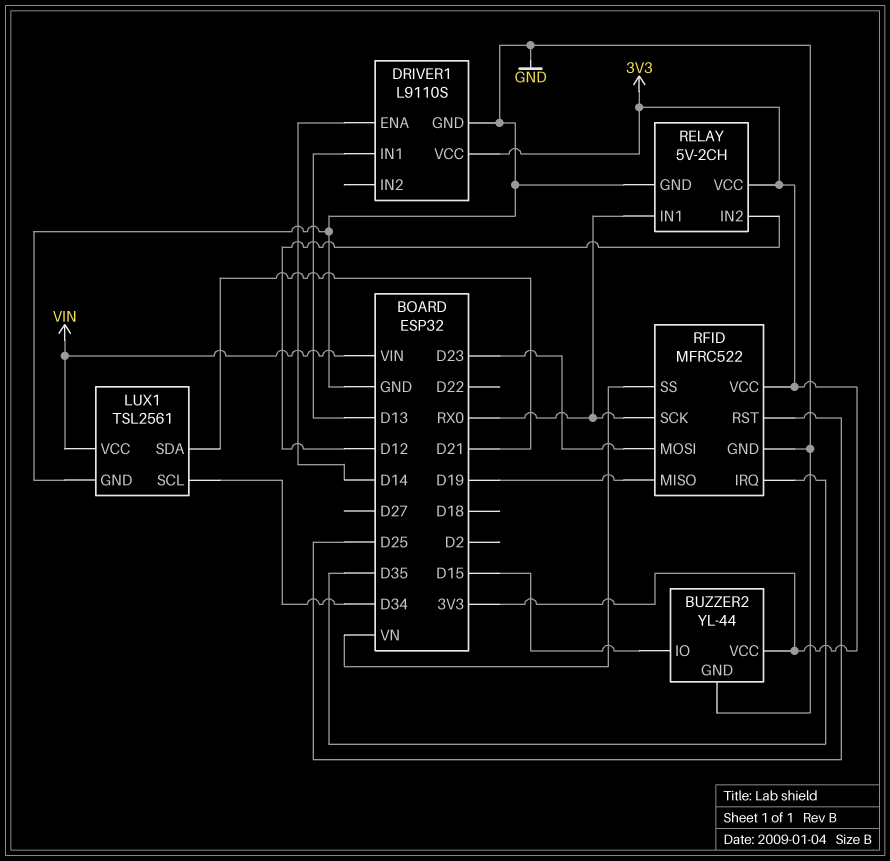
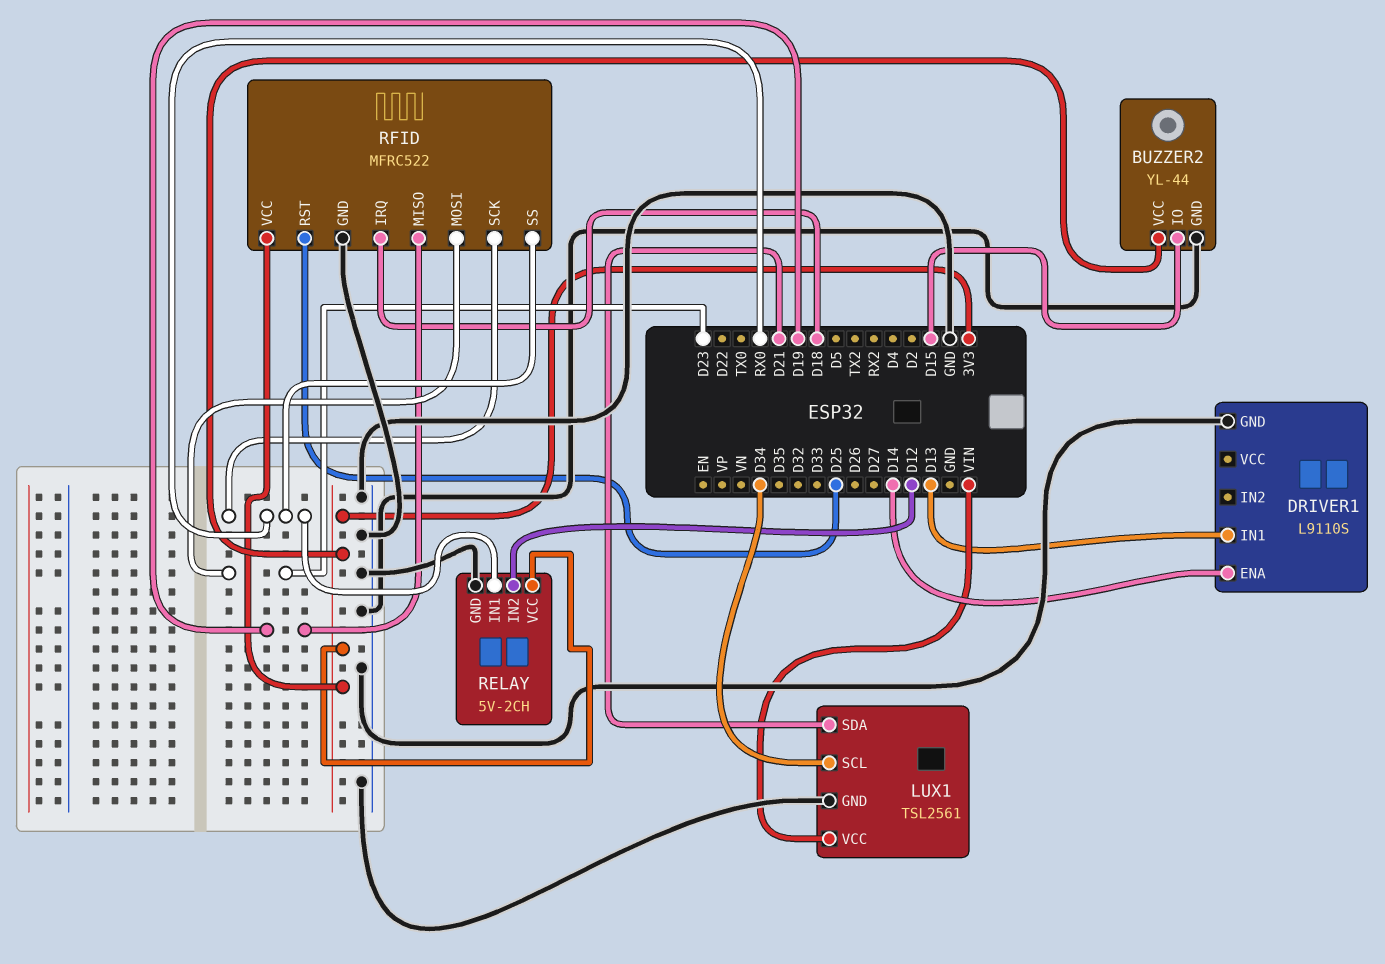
DRIVER1 pin VCC: 3V3 -> none
RFID pin IRQ: D35 -> D18
RFID pin SS: VN -> RX0

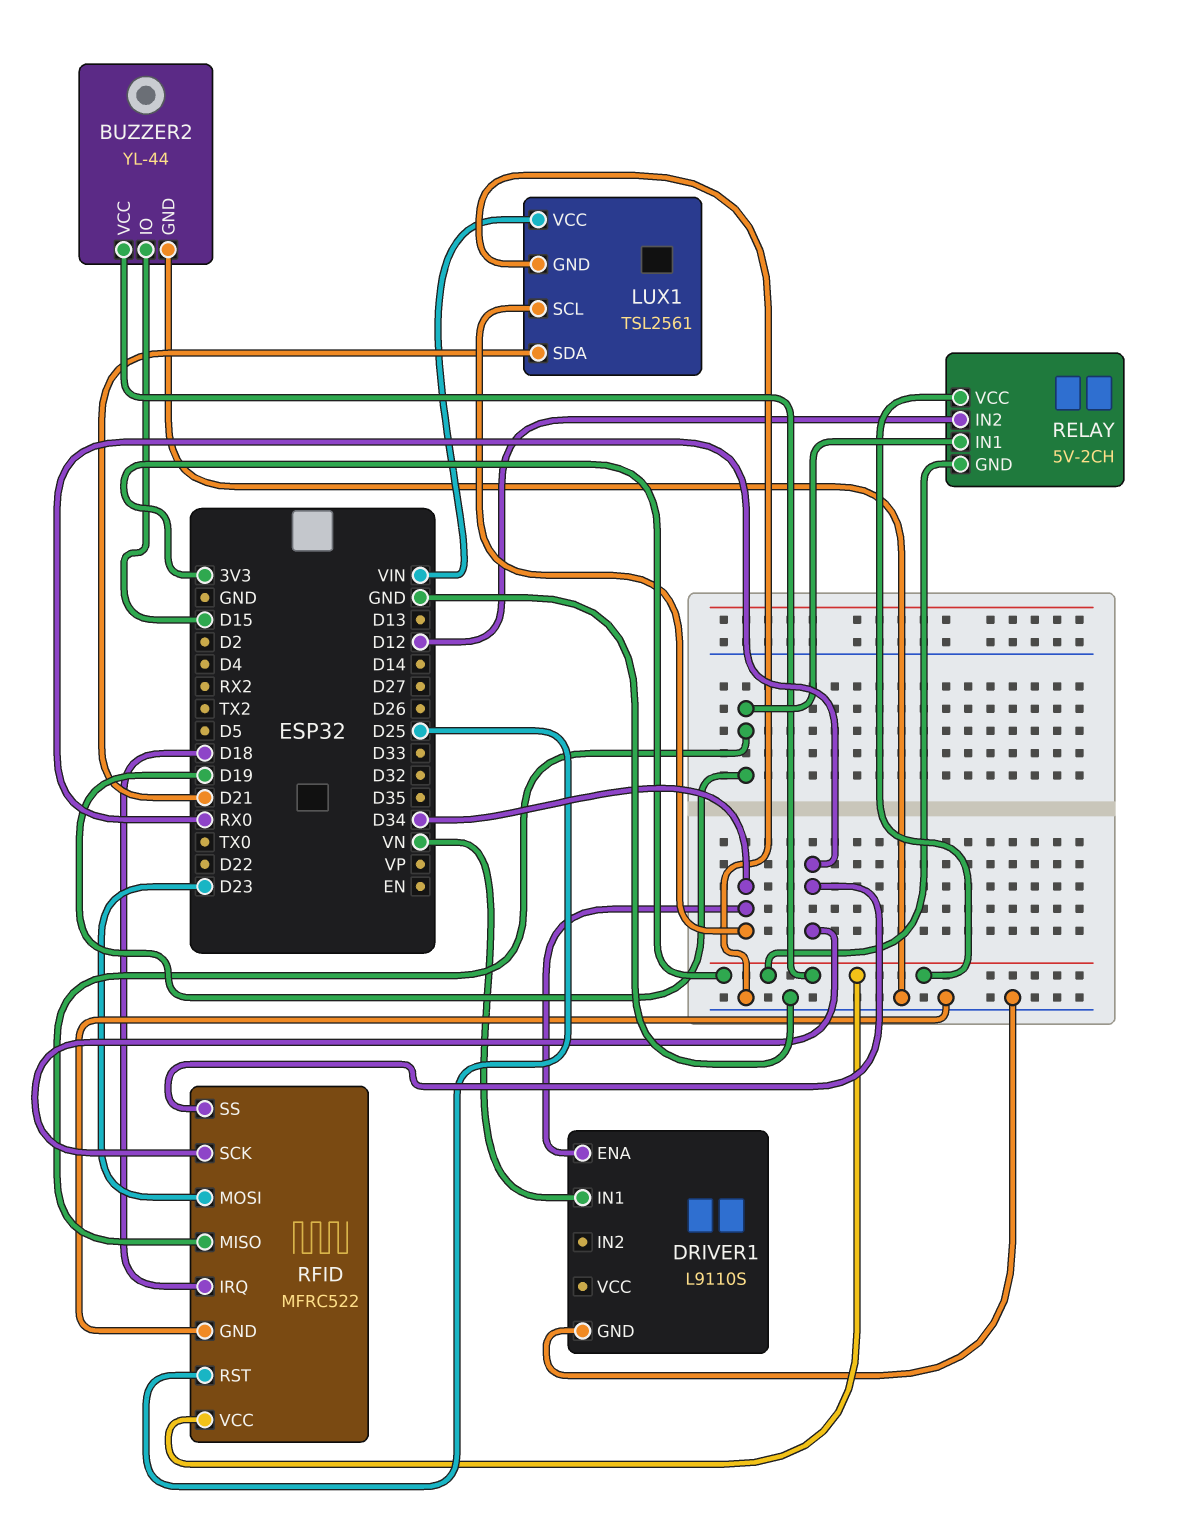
DRIVER1 pin ENA: D14 -> D34
DRIVER1 pin IN1: D13 -> VN
RELAY pin GND: GND -> 3V3
RELAY pin IN1: RX0 -> D19

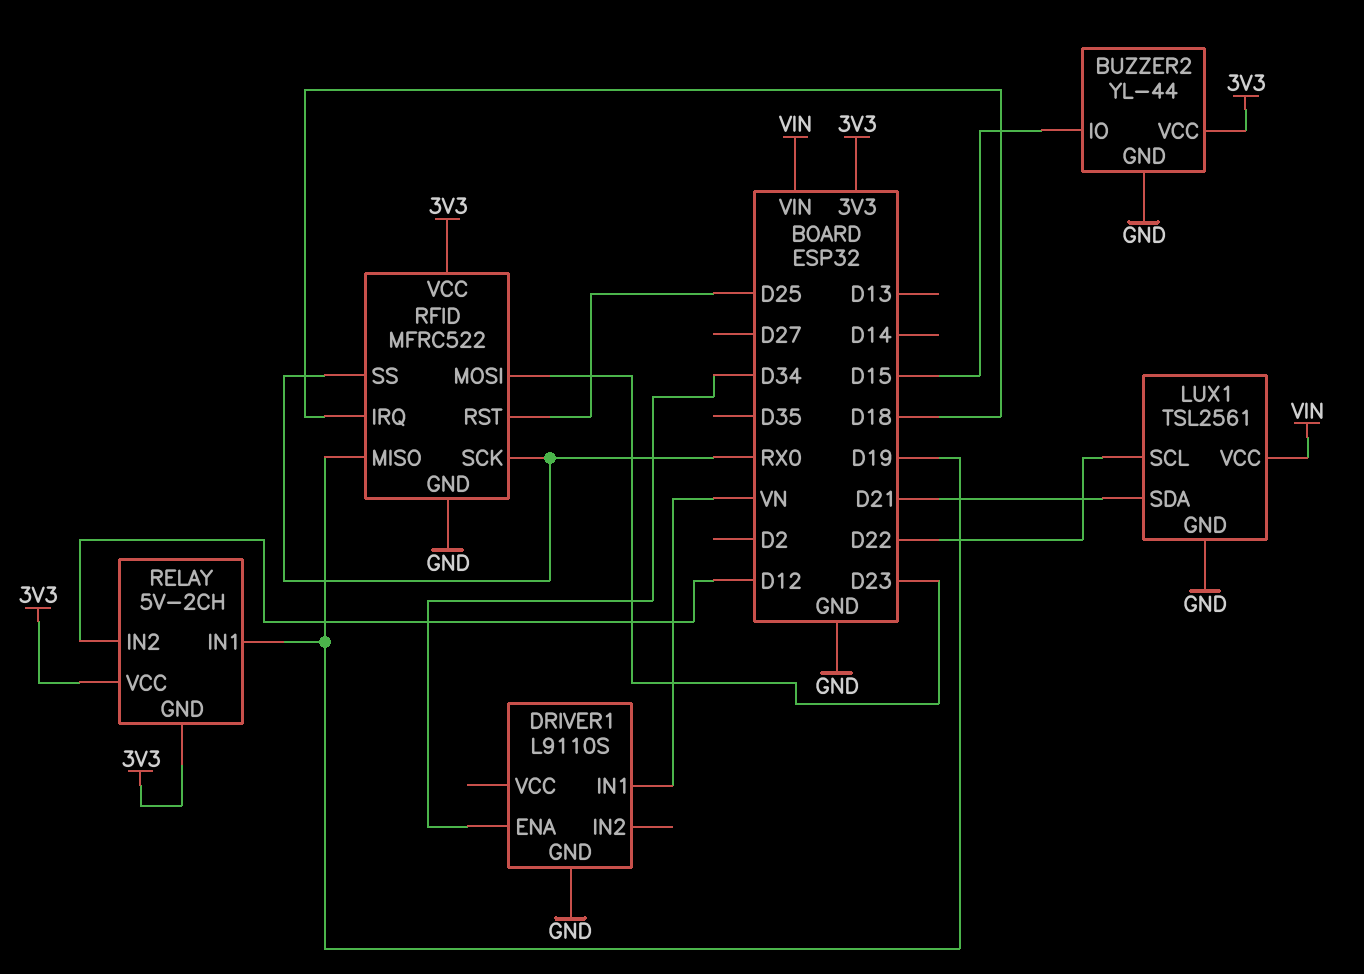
LUX1 pin SCL: D34 -> D22

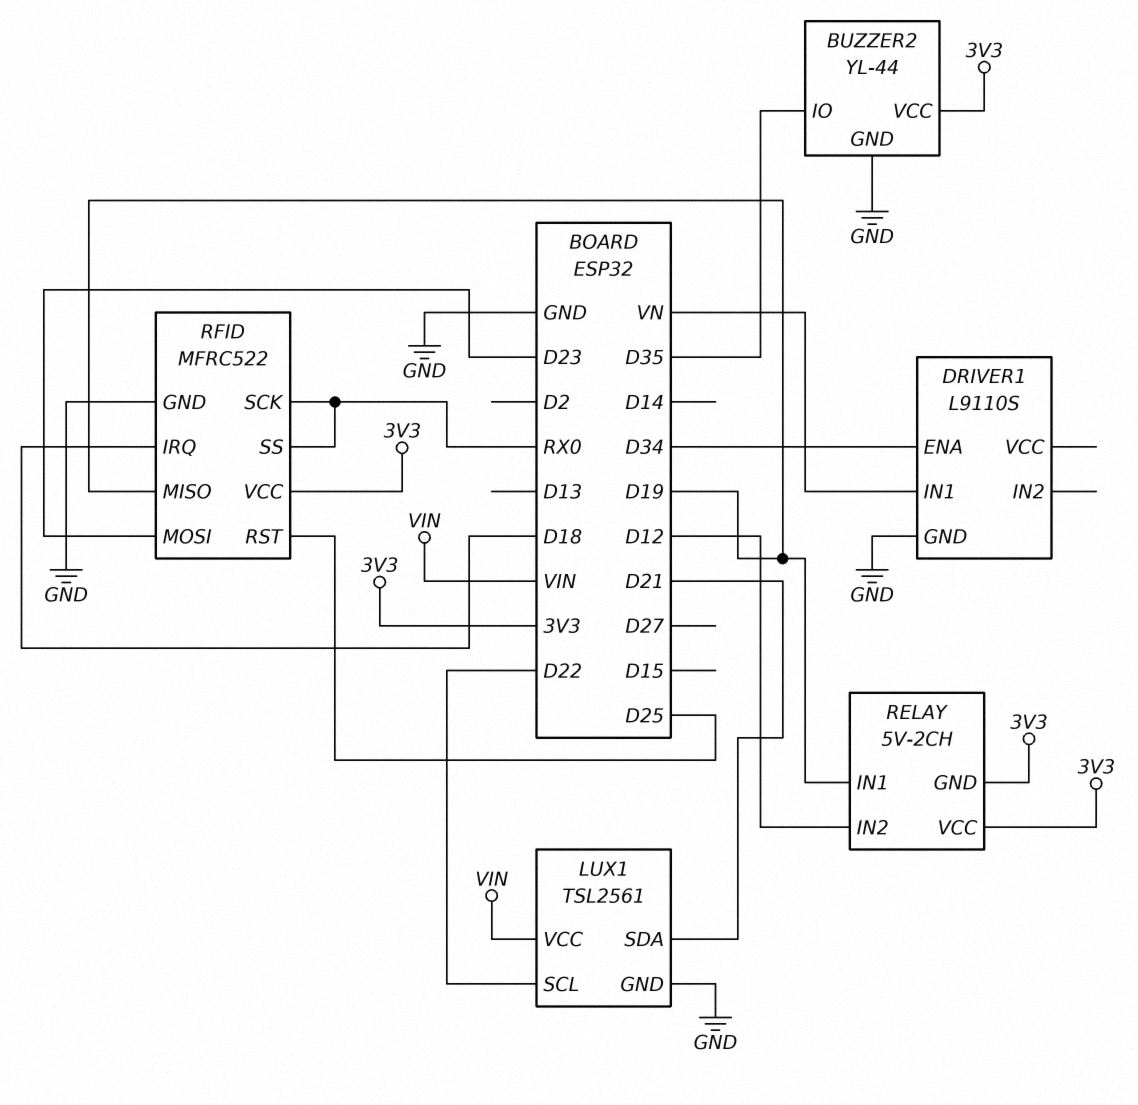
BUZZER2 pin IO: D15 -> D35

